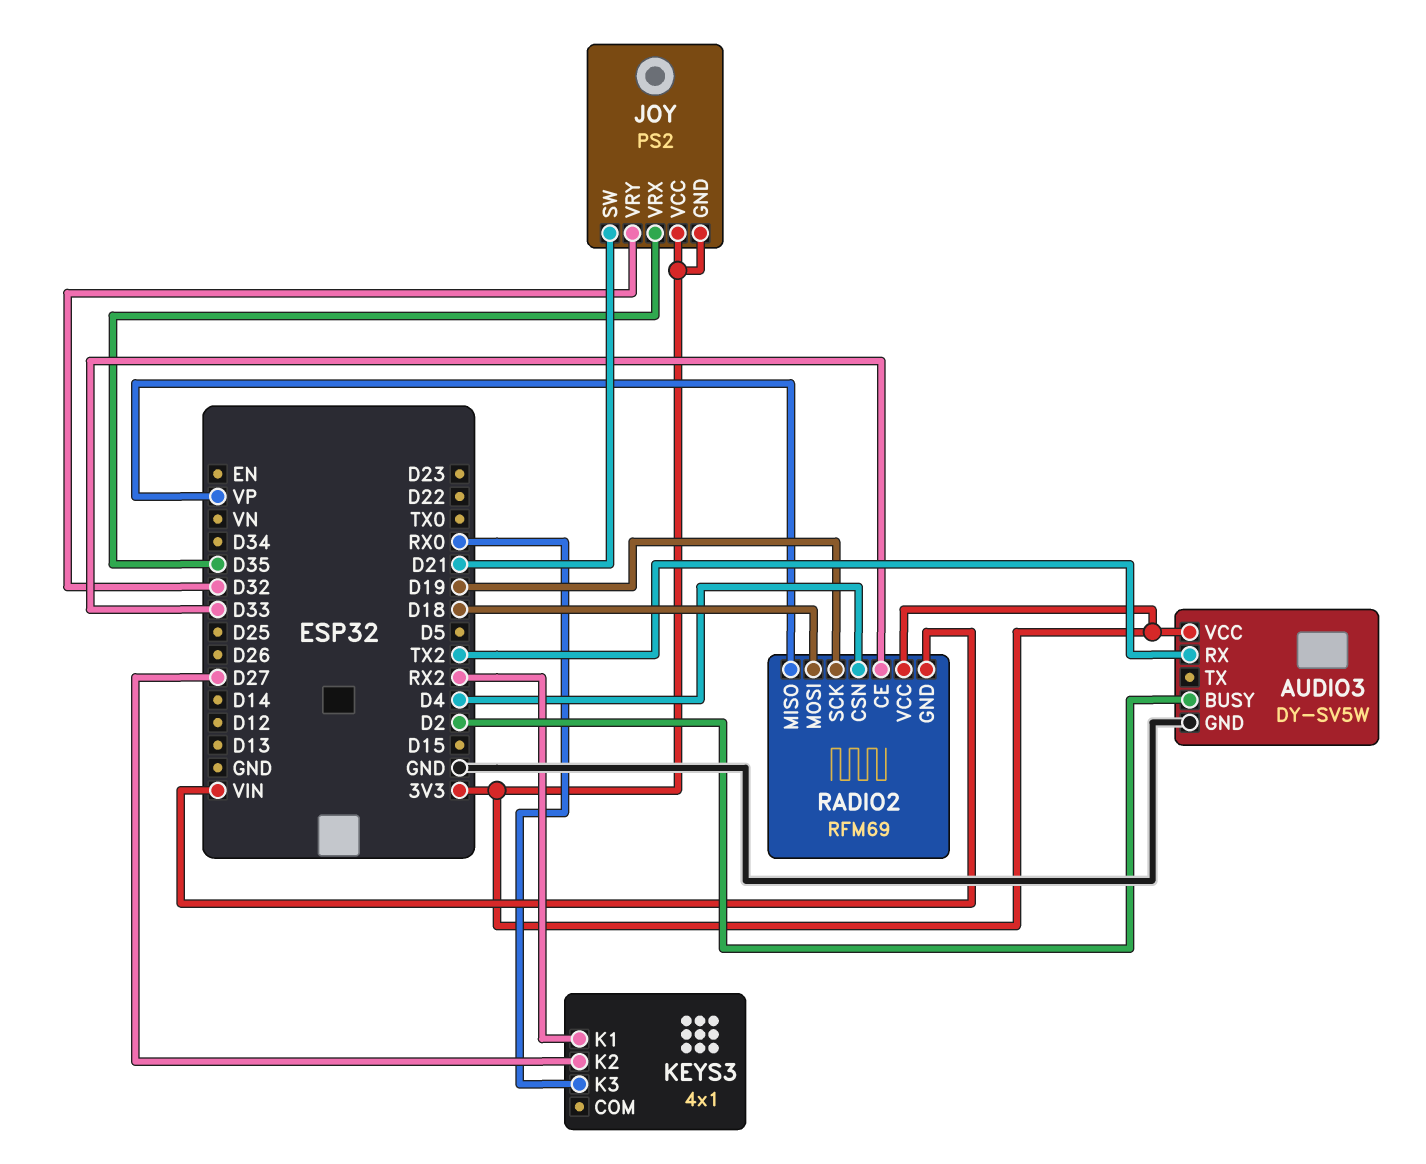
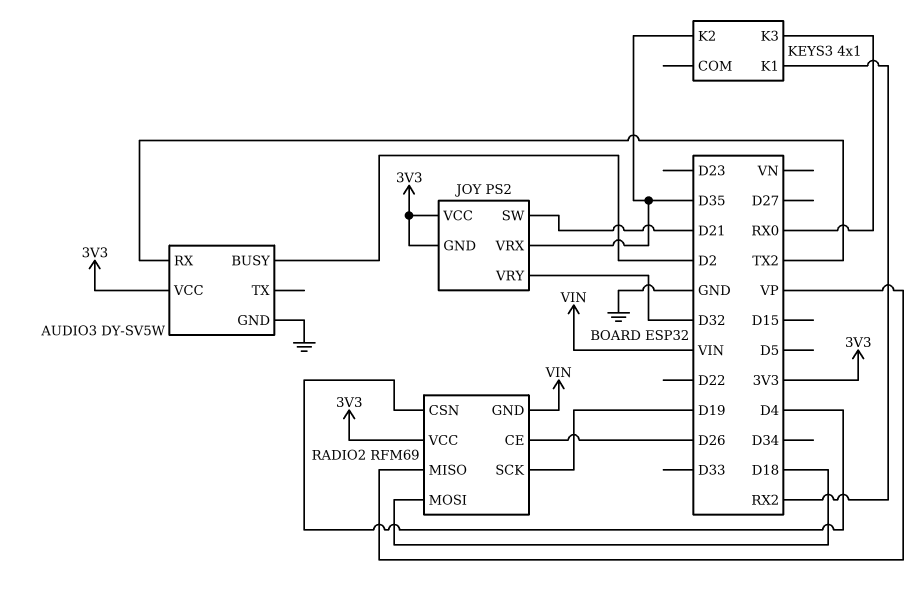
KEYS3 pin K2: D27 -> D35
RADIO2 pin CE: D33 -> D26

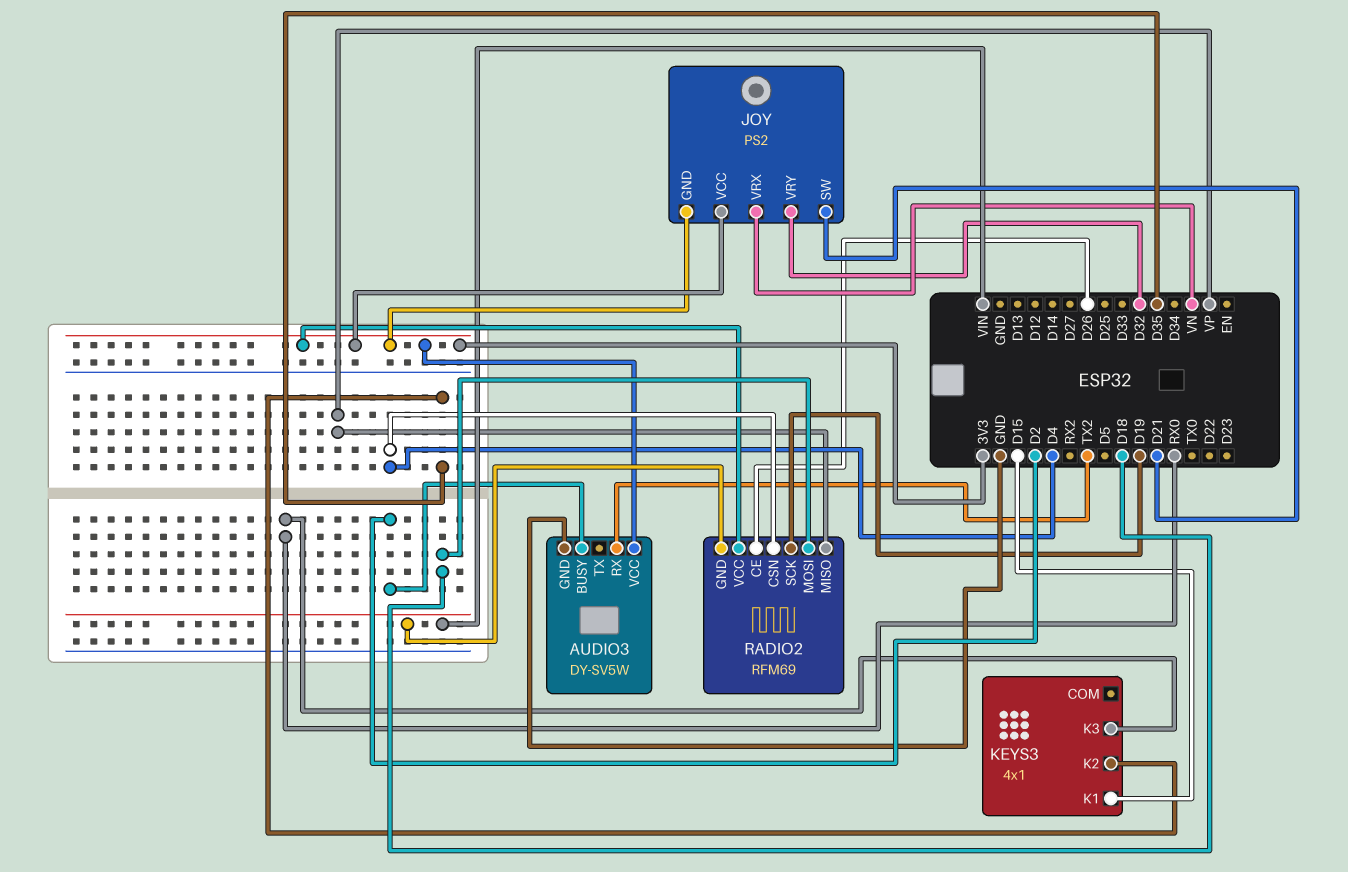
JOY pin VRX: D35 -> VN
KEYS3 pin K1: RX2 -> D15

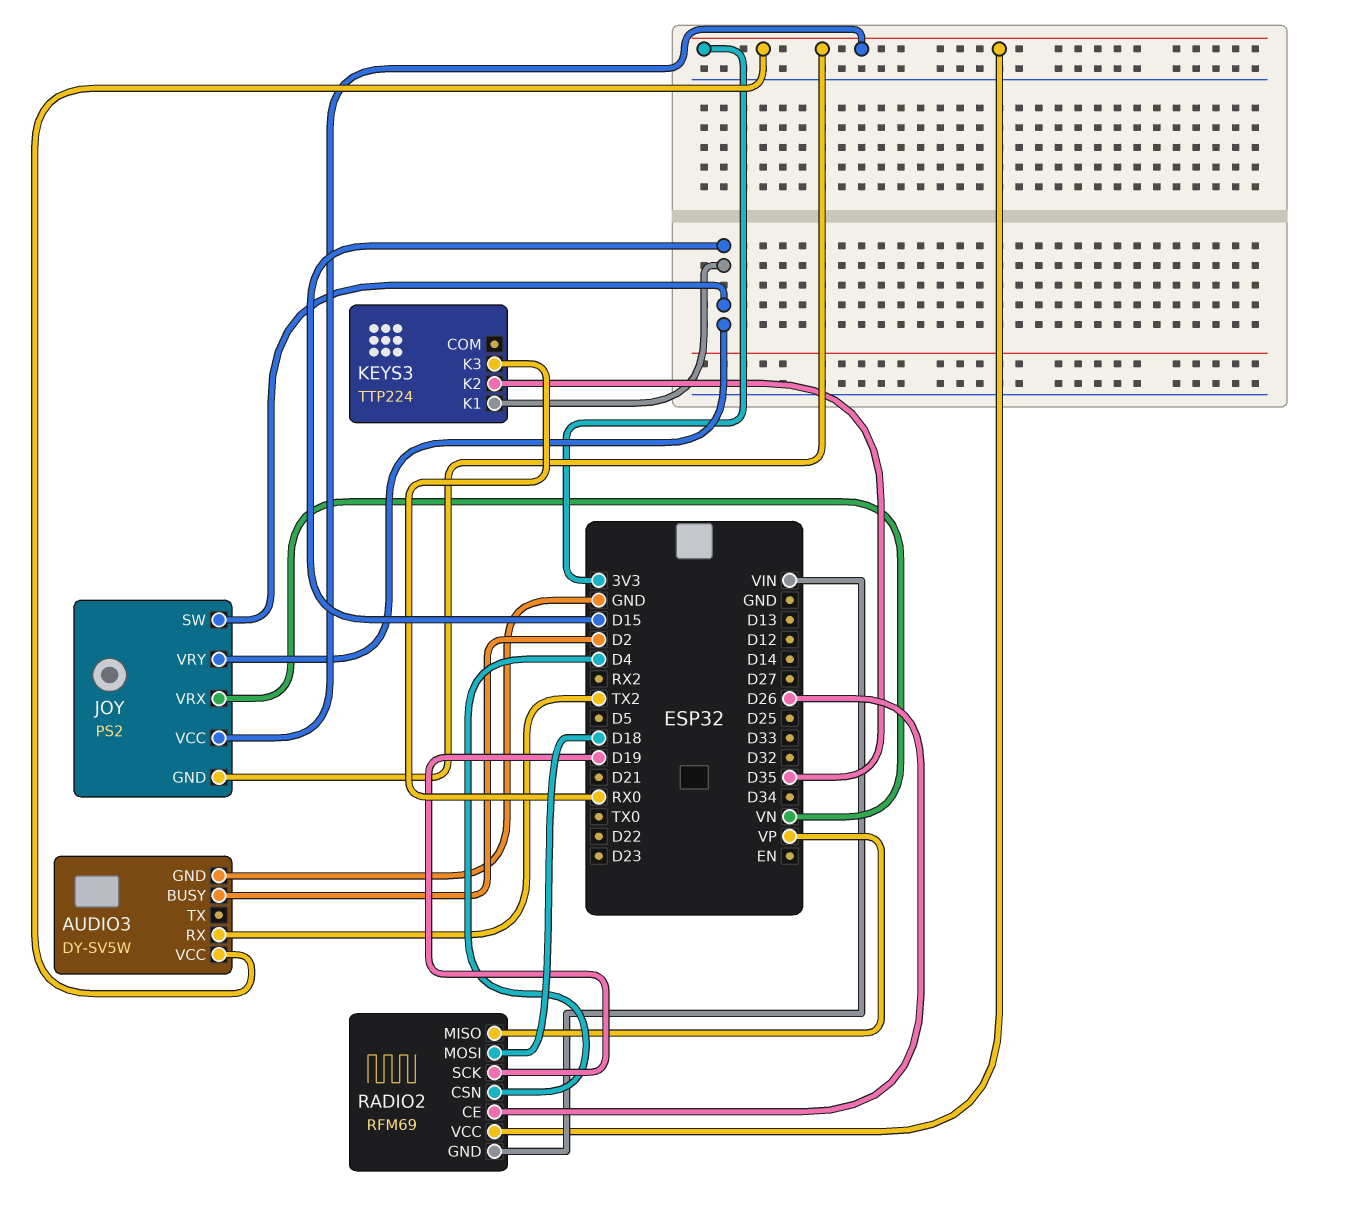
JOY pin SW: D21 -> D15
JOY pin VRY: D32 -> D15
KEYS3: 4x1 -> TTP224

